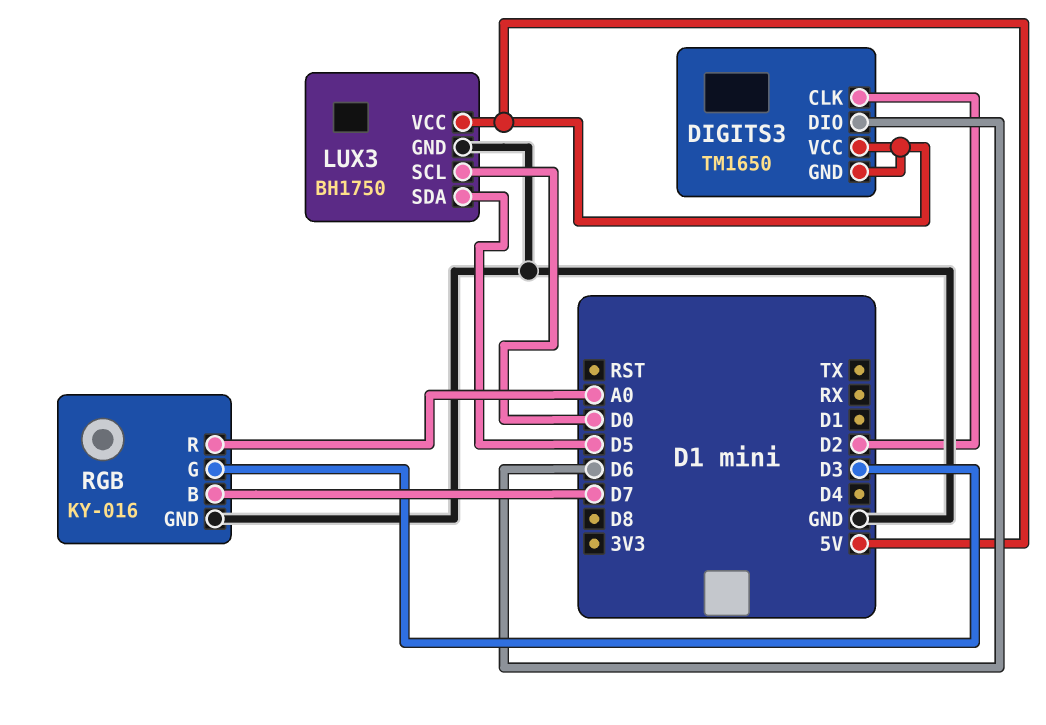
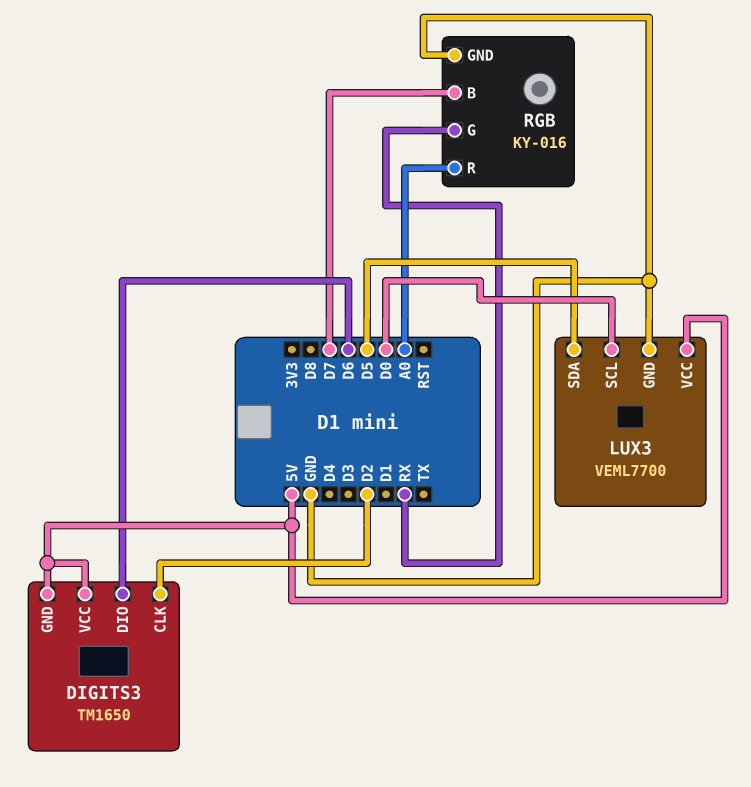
LUX3: BH1750 -> VEML7700
RGB pin G: D3 -> RX

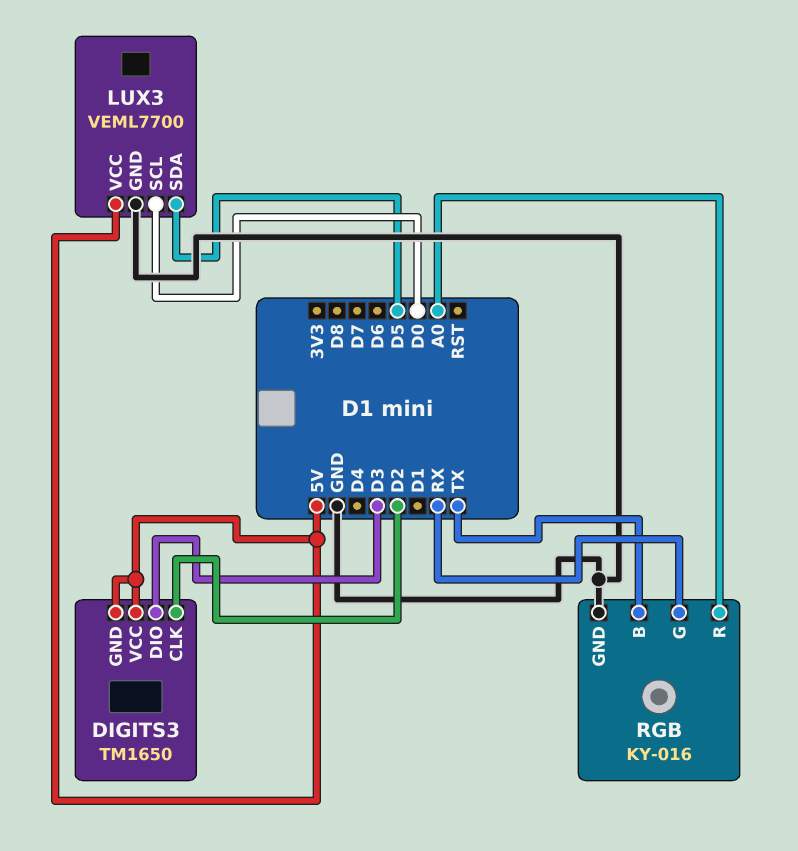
DIGITS3 pin DIO: D6 -> D3
RGB pin B: D7 -> TX

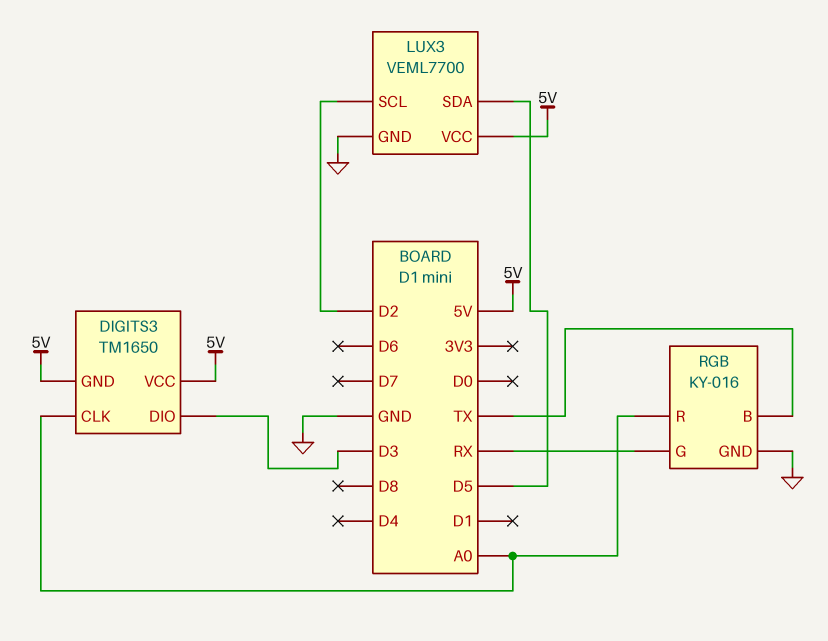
DIGITS3 pin CLK: D2 -> A0
LUX3 pin SCL: D0 -> D2

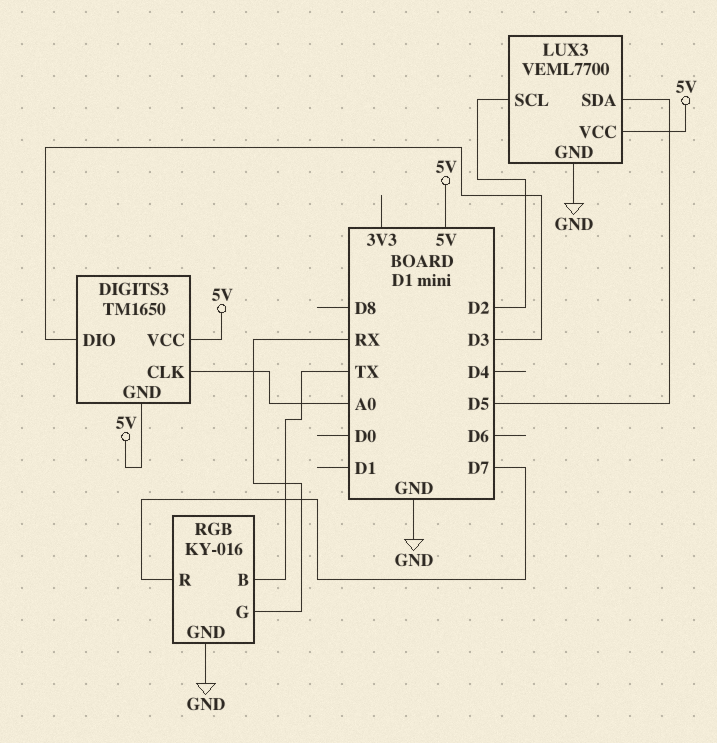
RGB pin R: A0 -> D7

